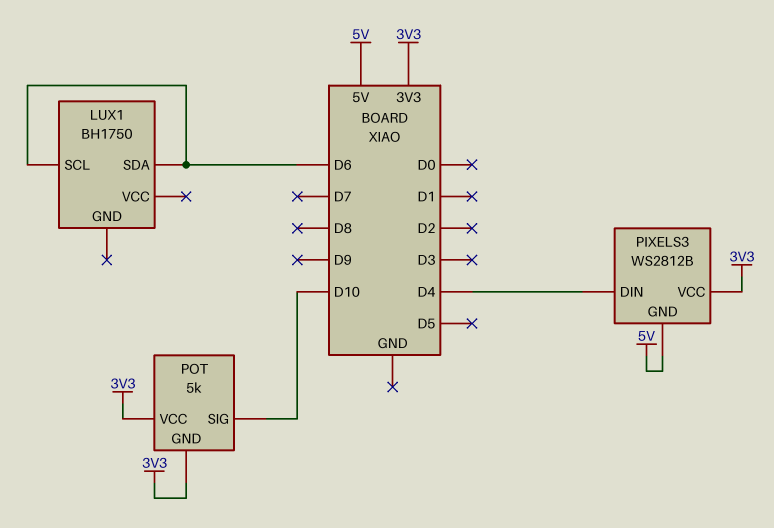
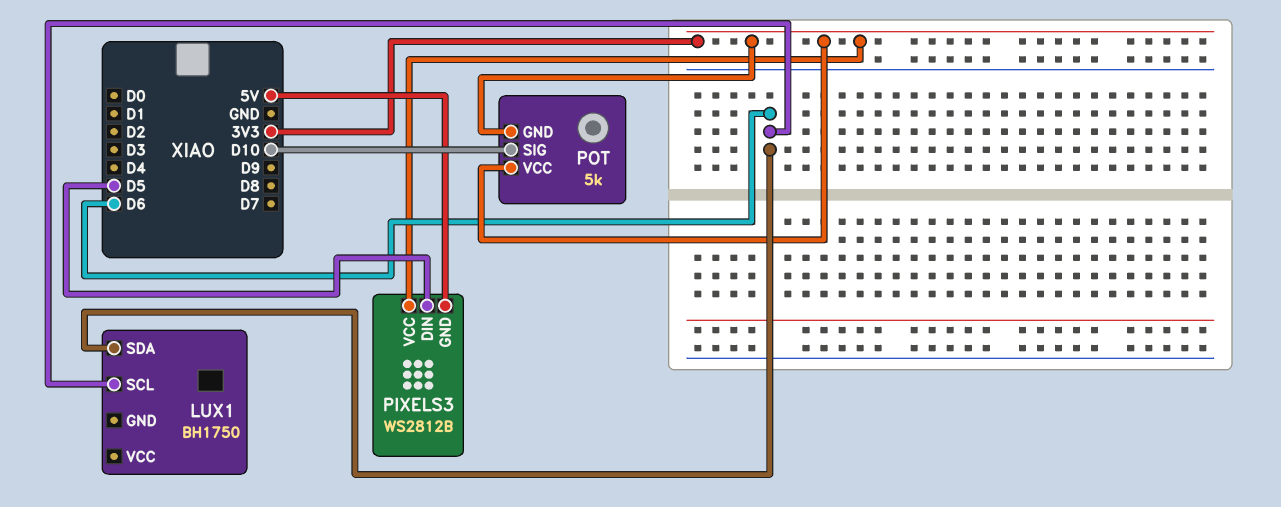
PIXELS3 pin DIN: D4 -> D5

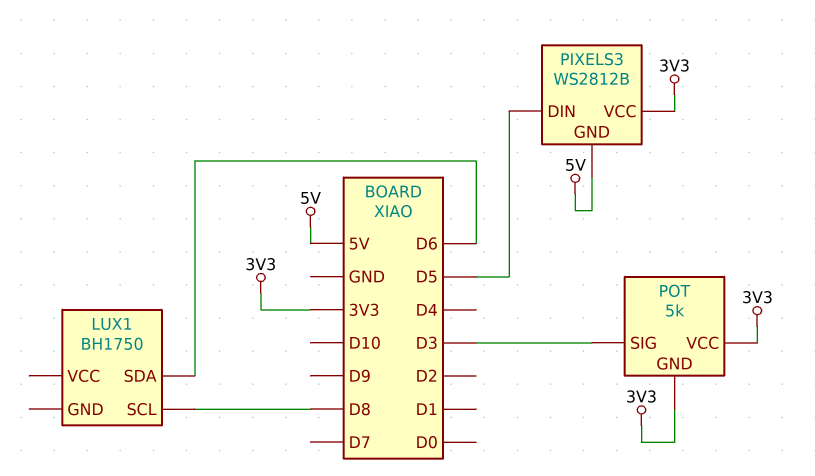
LUX1 pin SCL: D6 -> D8
POT pin SIG: D10 -> D3

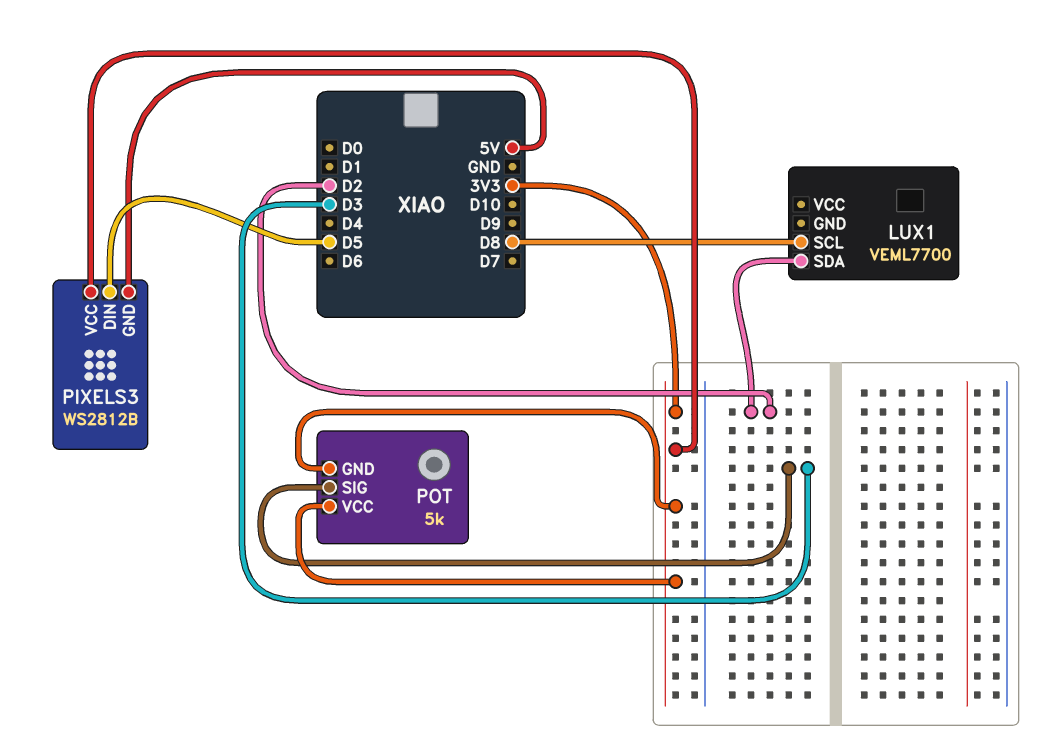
LUX1: BH1750 -> VEML7700
LUX1 pin SDA: D6 -> D2

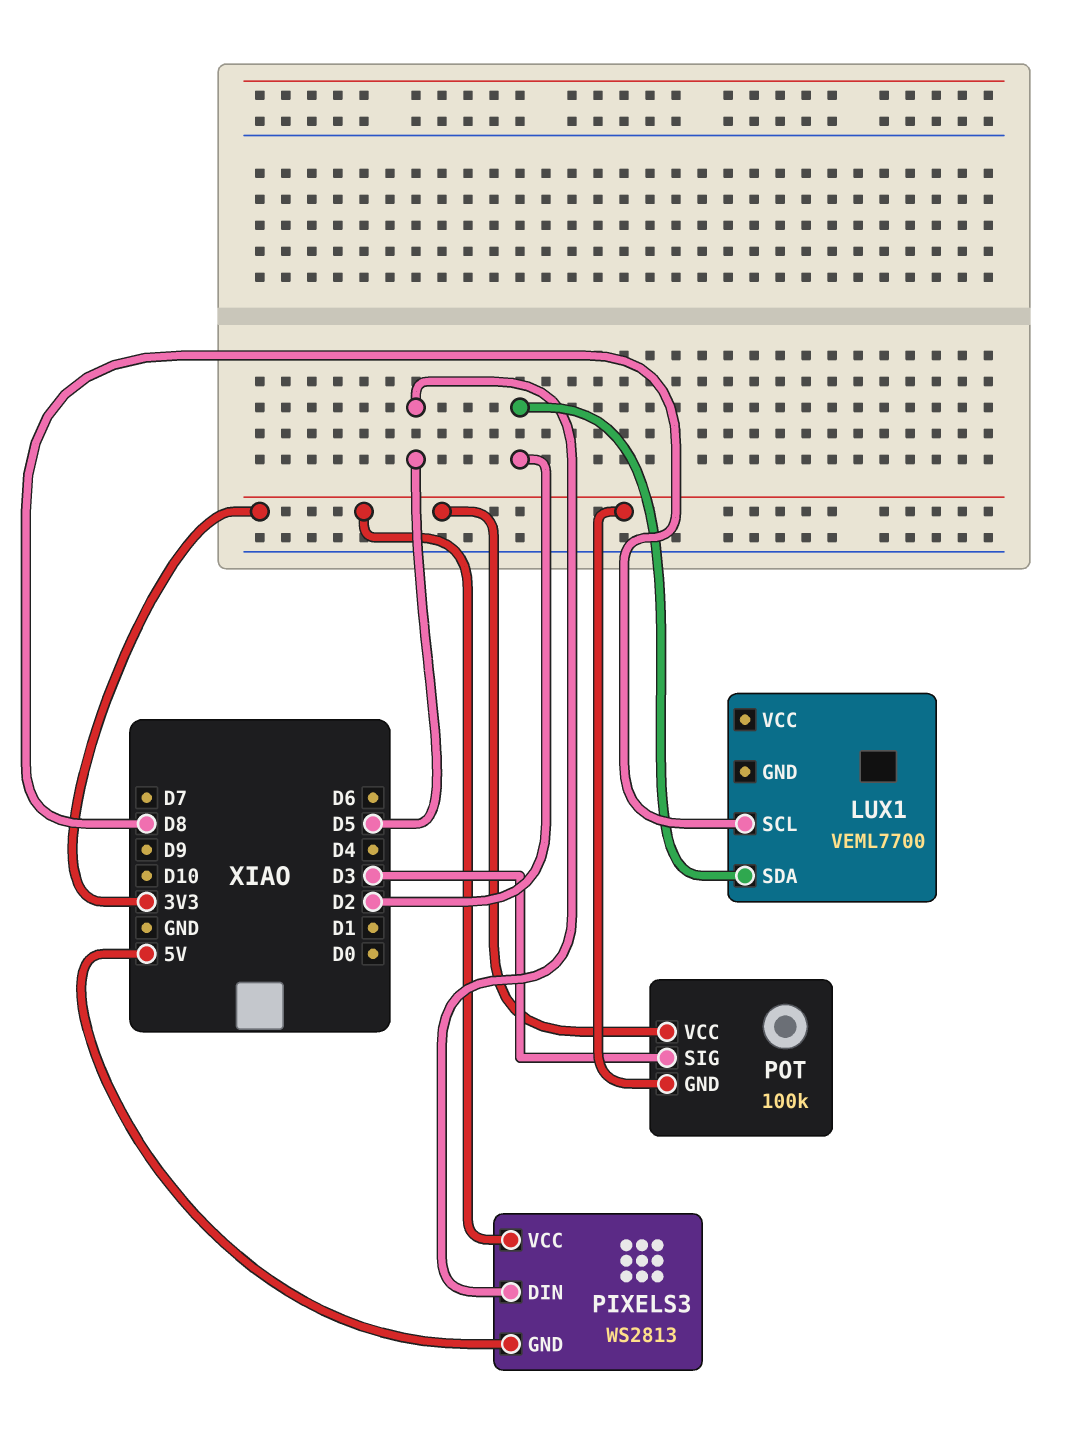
PIXELS3: WS2812B -> WS2813
POT: 5k -> 100k

